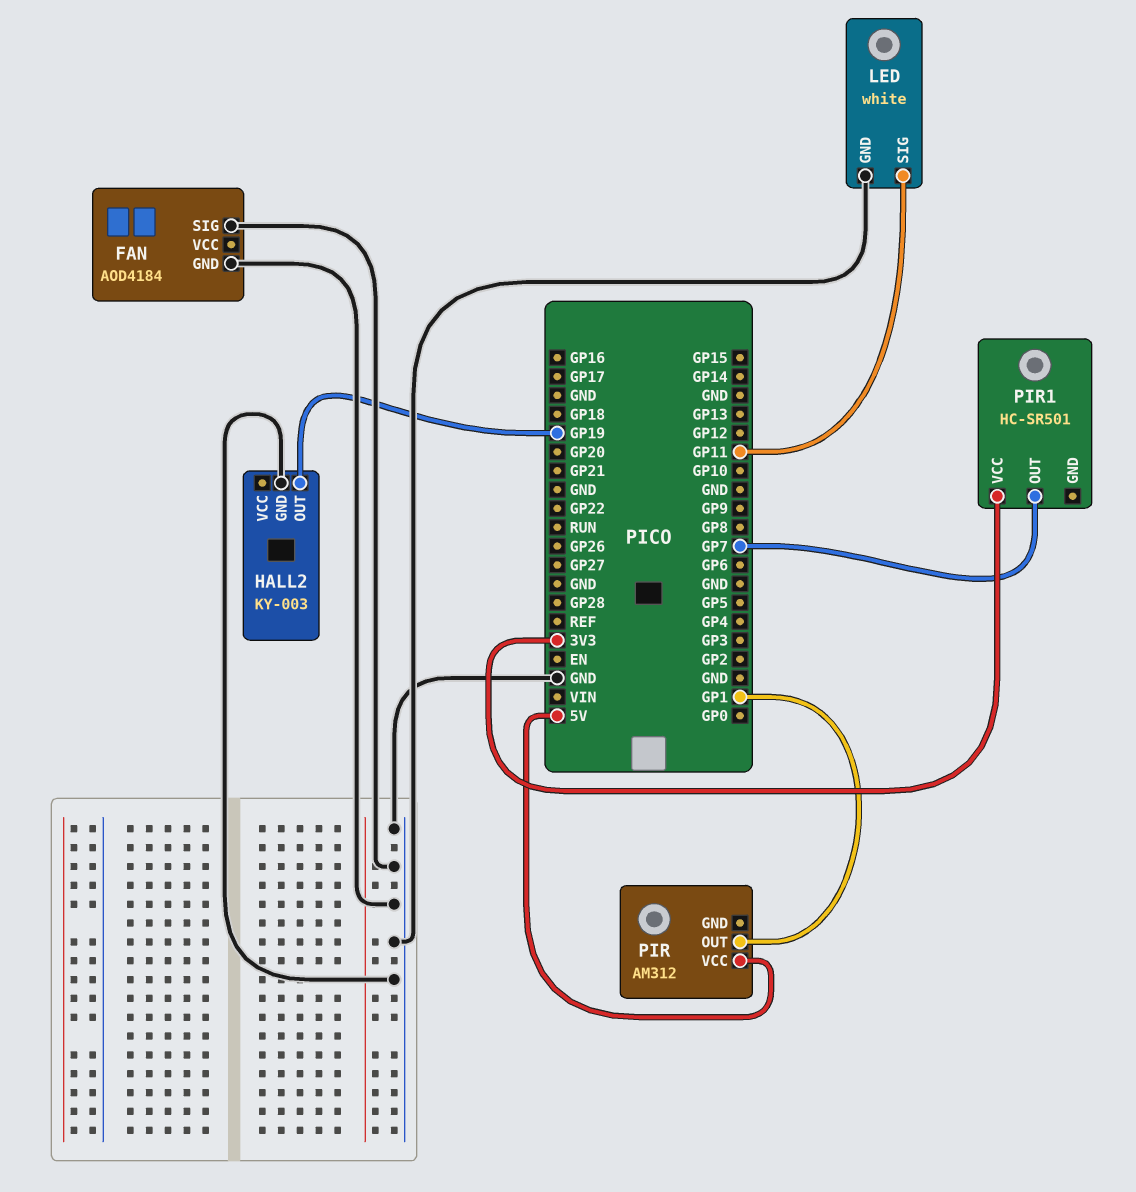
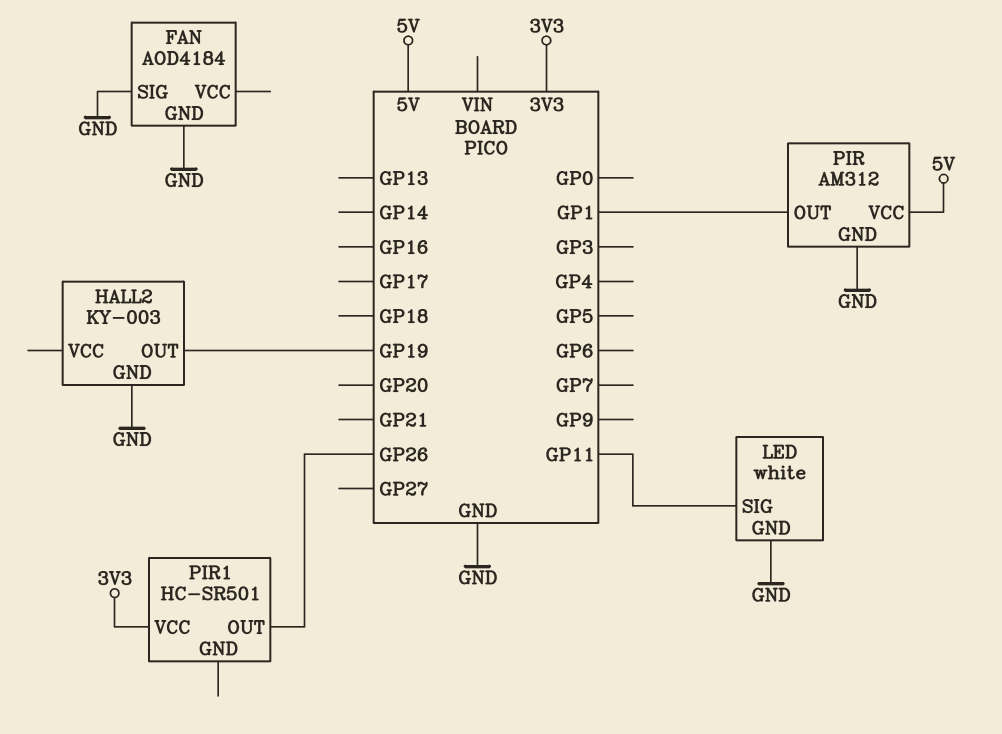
PIR pin GND: none -> GND
PIR1 pin OUT: GP7 -> GP26

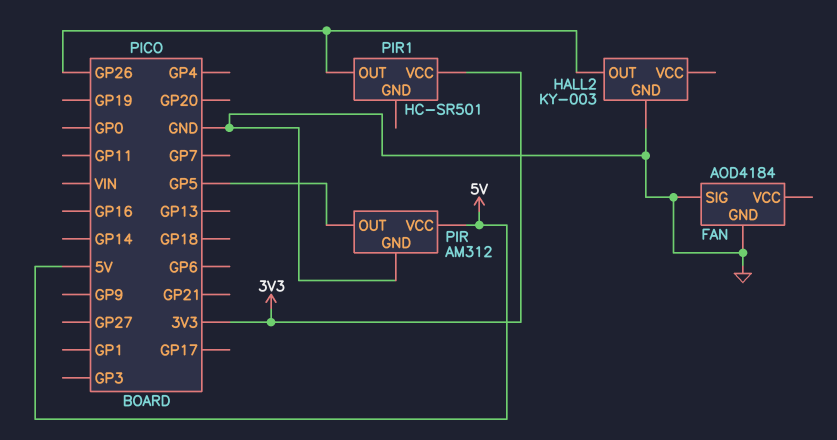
HALL2 pin OUT: GP19 -> GP26
LED: white -> none
LED pin GND: GND -> none
LED pin SIG: GP11 -> none
PIR pin OUT: GP1 -> GP5

